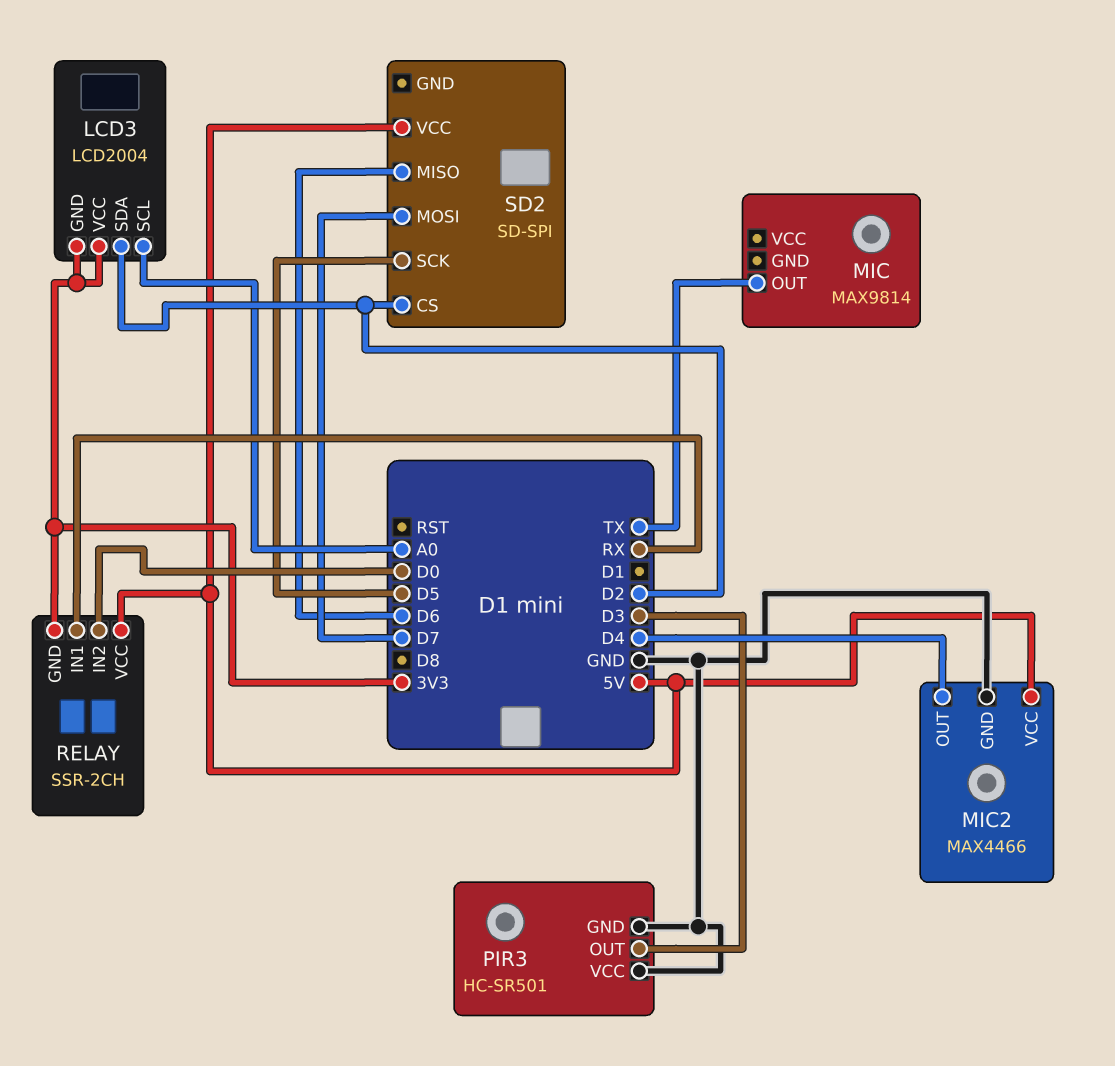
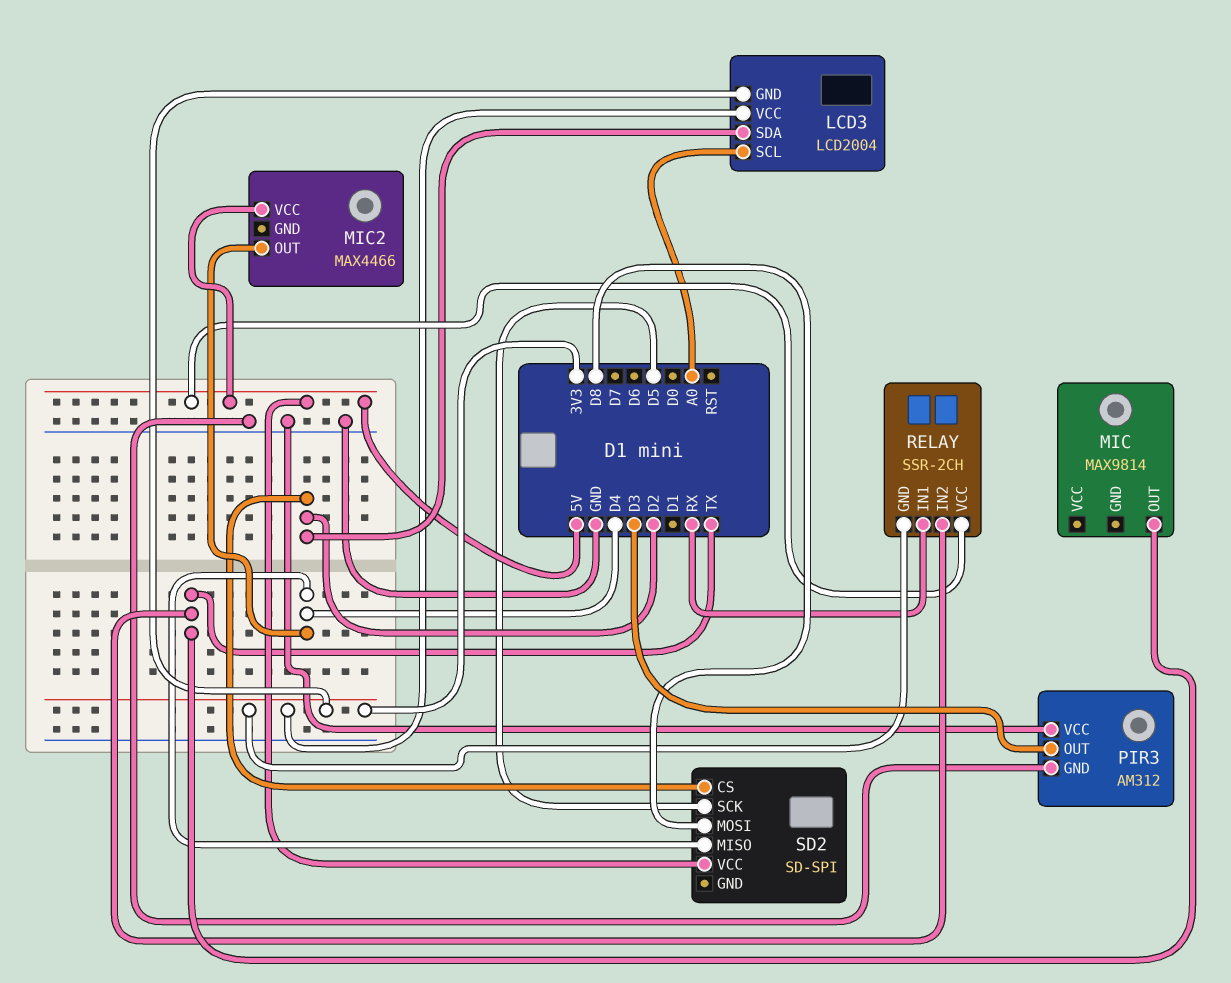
MIC2 pin GND: GND -> none
PIR3: HC-SR501 -> AM312
RELAY pin IN2: D0 -> TX
SD2 pin MISO: D6 -> D4
SD2 pin MOSI: D7 -> D8

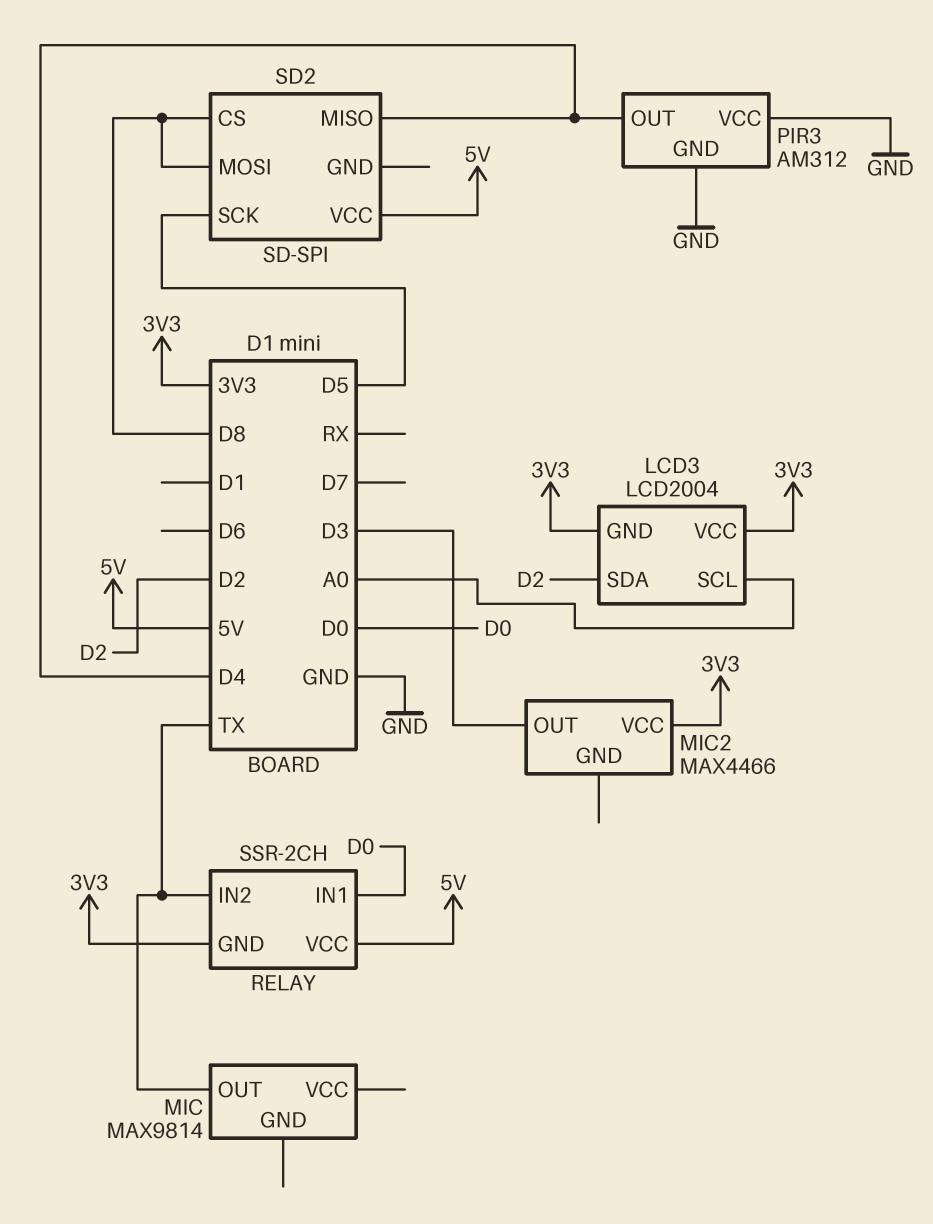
MIC2 pin OUT: D4 -> D3
MIC2 pin VCC: 5V -> 3V3
PIR3 pin OUT: D3 -> D4
RELAY pin IN1: RX -> D0
SD2 pin CS: D2 -> D8

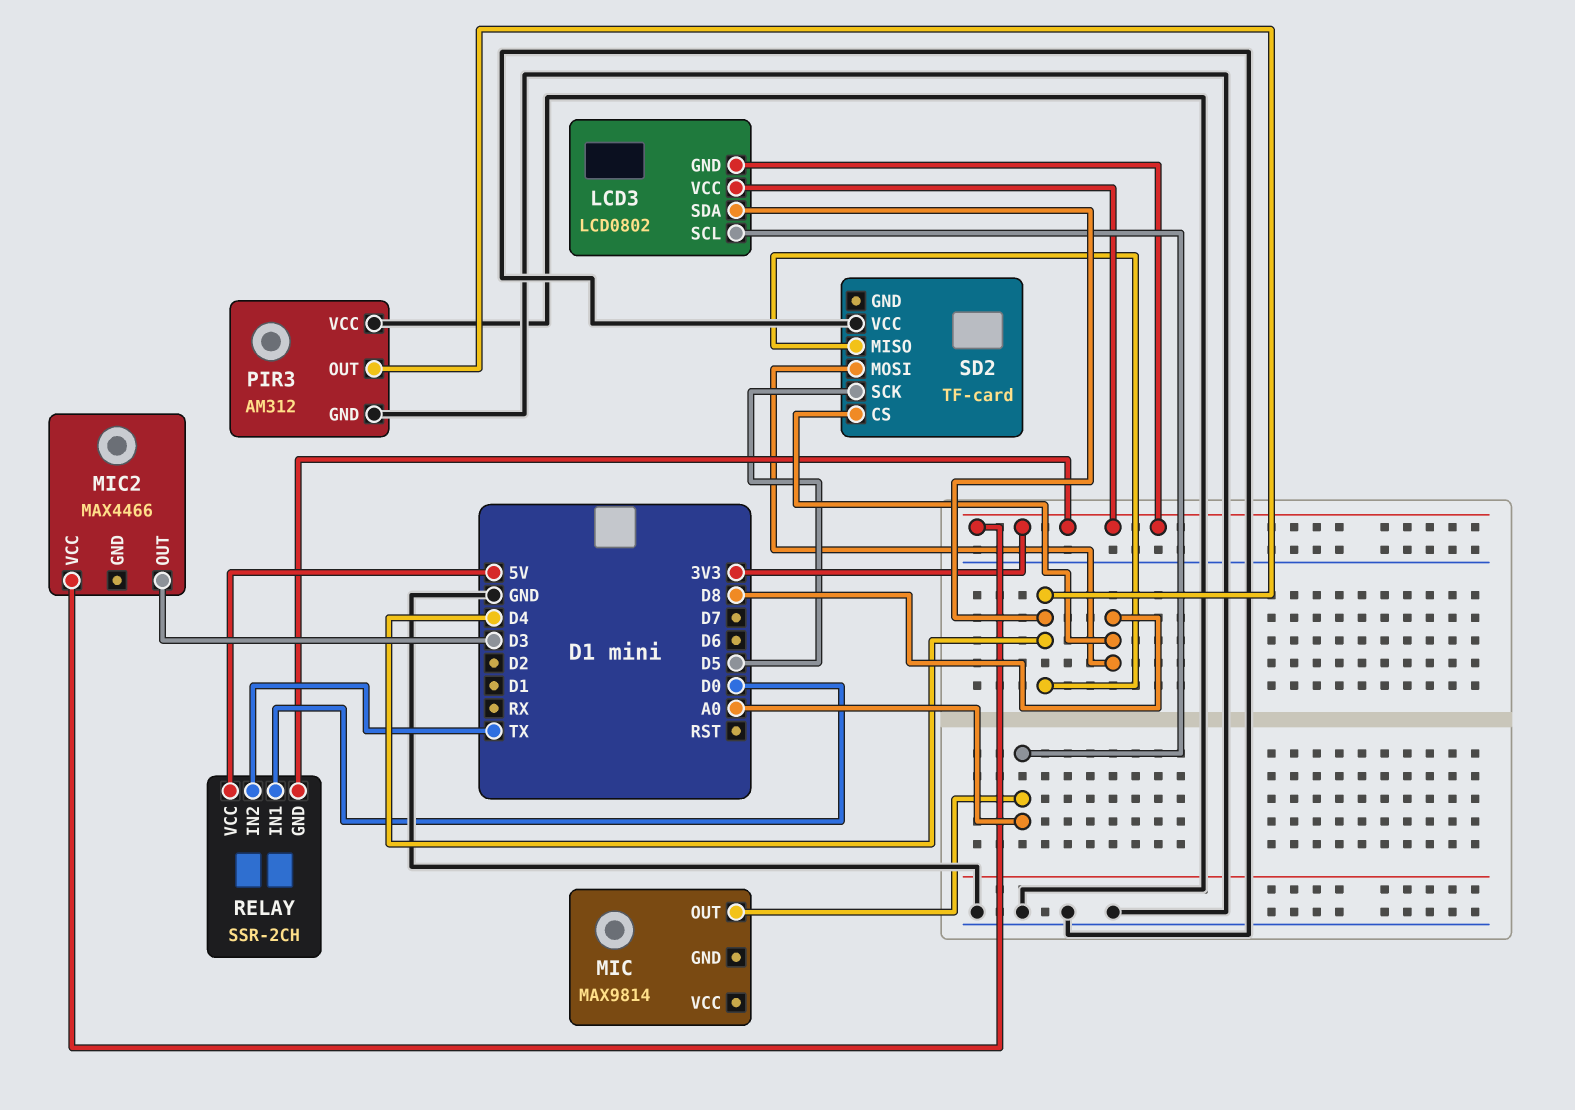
LCD3: LCD2004 -> LCD0802
LCD3 pin SDA: D2 -> D4
MIC pin OUT: TX -> A0
SD2: SD-SPI -> TF-card
SD2 pin VCC: 5V -> GND

